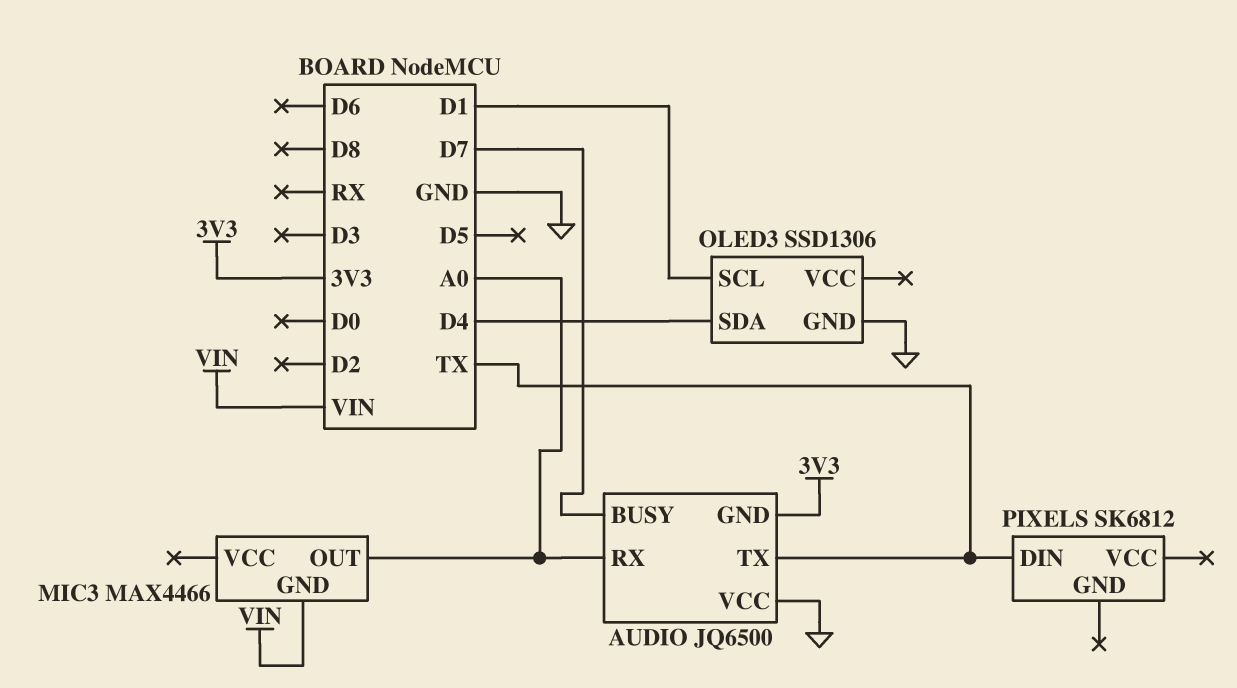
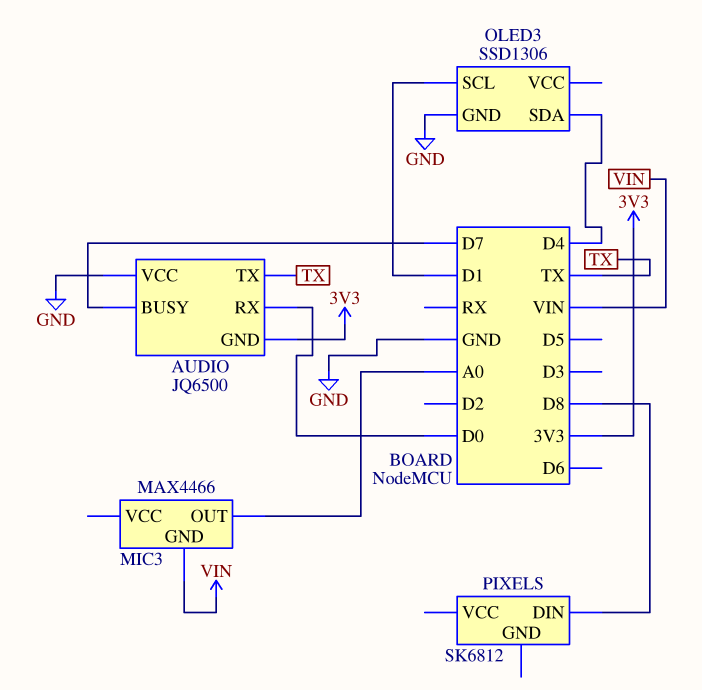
AUDIO pin RX: A0 -> D0
PIXELS pin DIN: TX -> D8

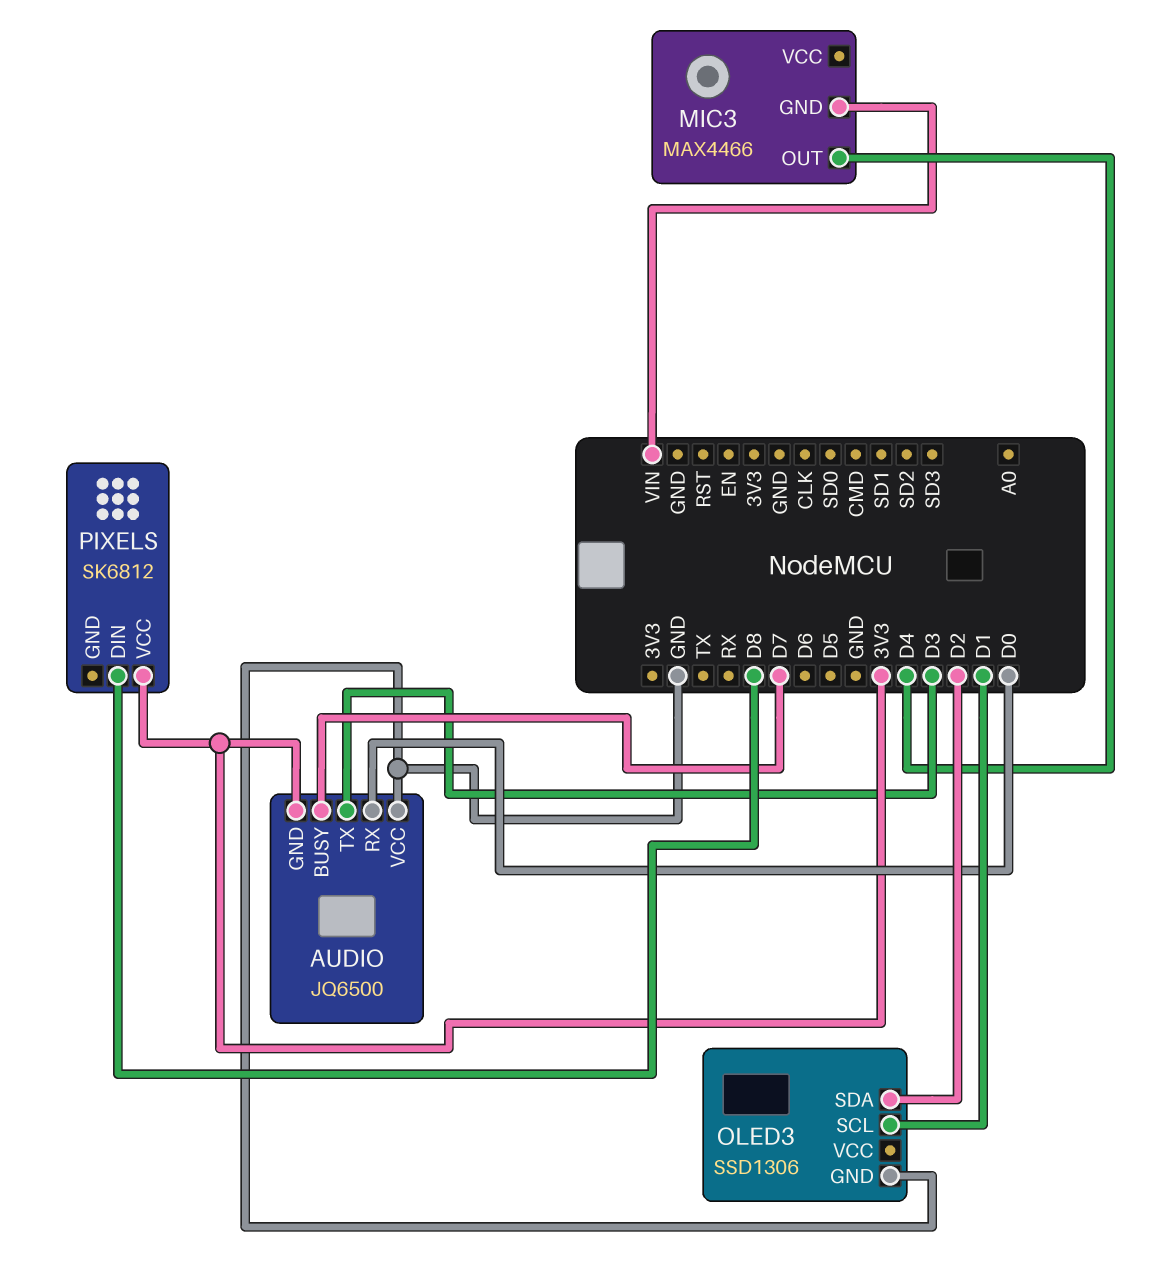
AUDIO pin TX: TX -> D3
MIC3 pin OUT: A0 -> D4
OLED3 pin SDA: D4 -> D2
PIXELS pin VCC: none -> 3V3

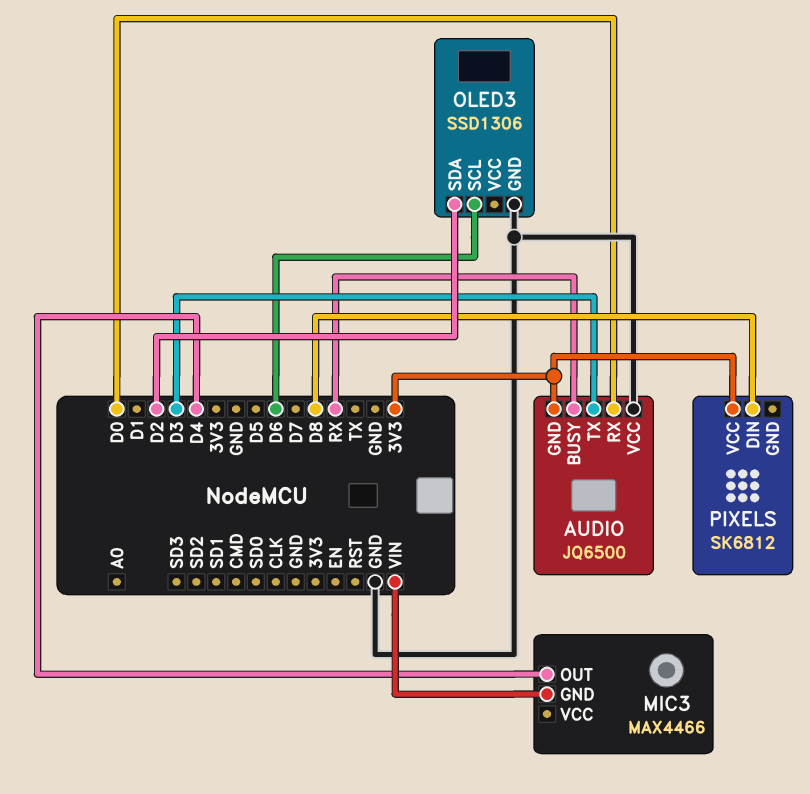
AUDIO pin BUSY: D7 -> RX
OLED3 pin SCL: D1 -> D6

